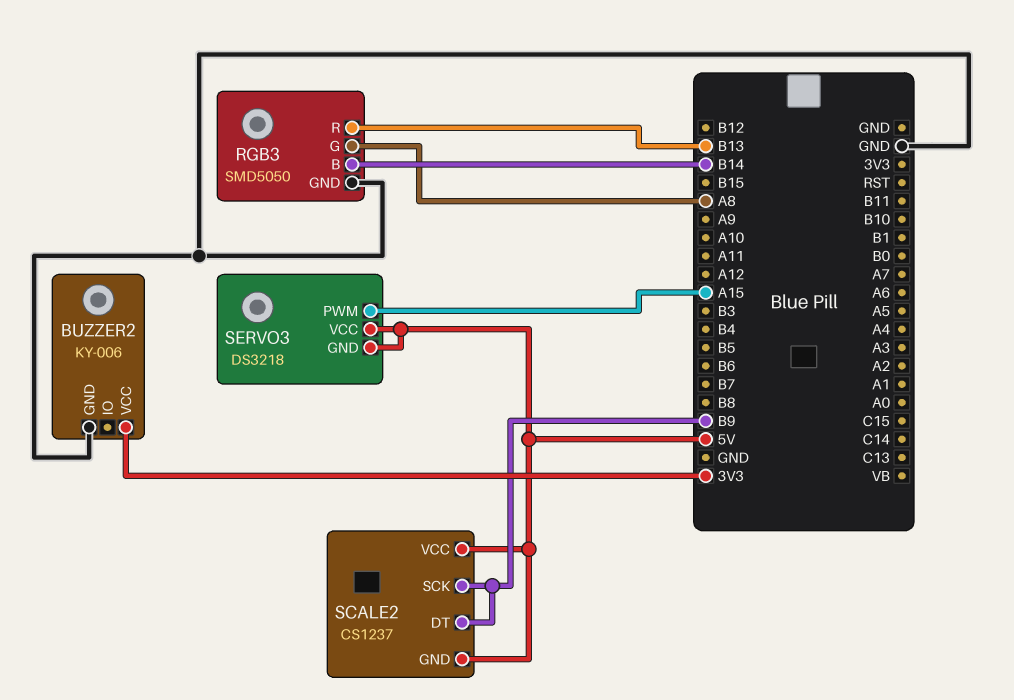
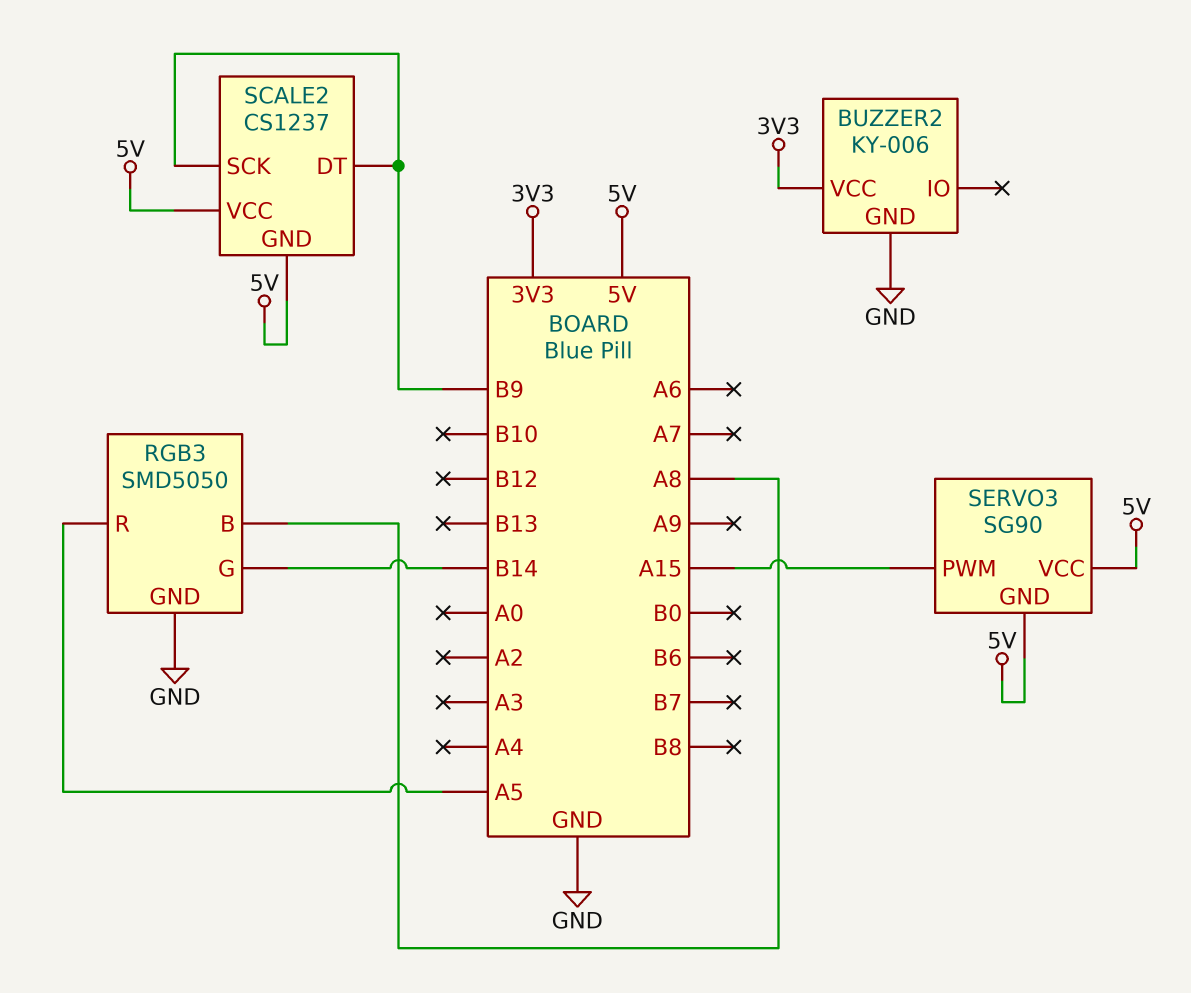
RGB3 pin B: B14 -> A8
RGB3 pin G: A8 -> B14
RGB3 pin R: B13 -> A5
SERVO3: DS3218 -> SG90

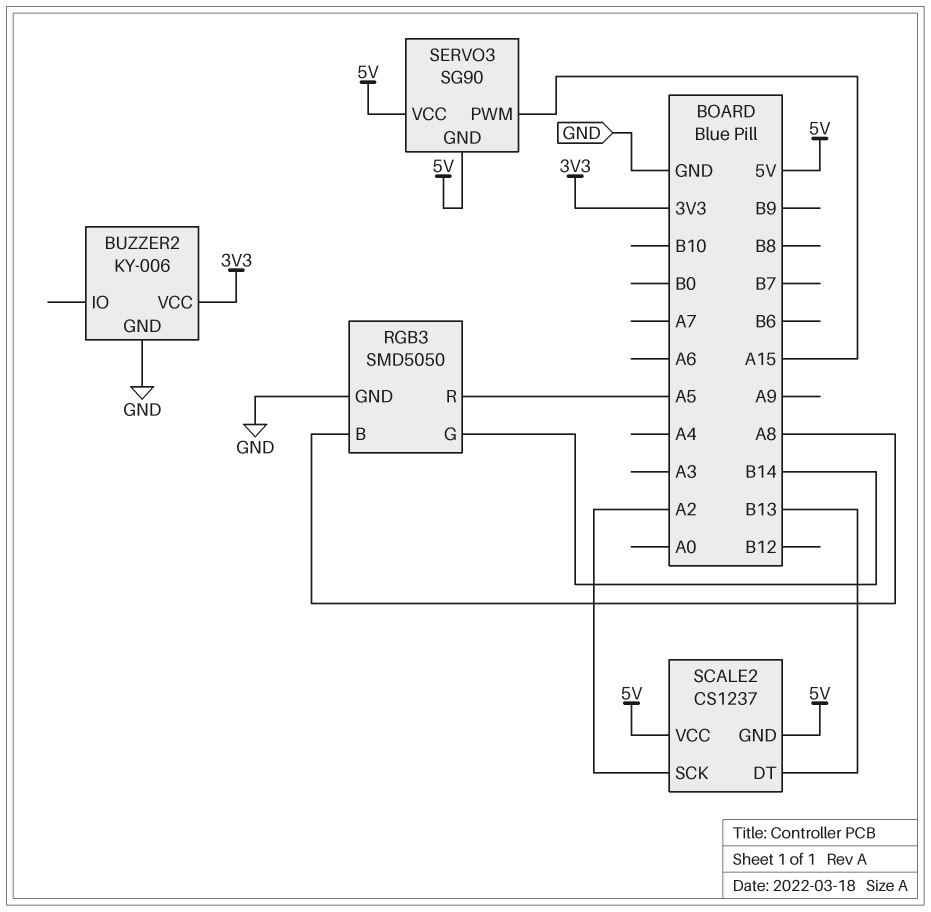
SCALE2 pin DT: B9 -> B13
SCALE2 pin SCK: B9 -> A2

